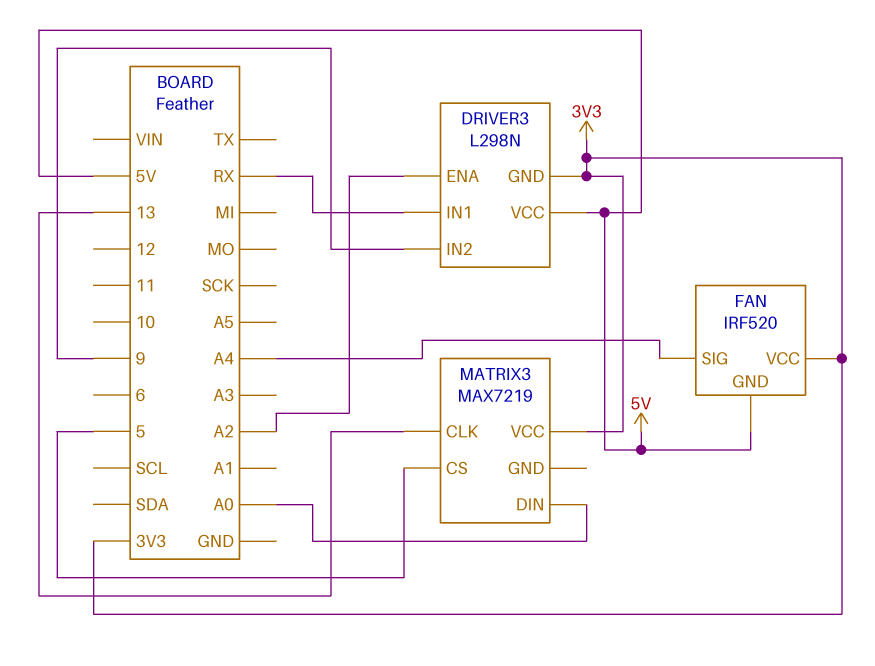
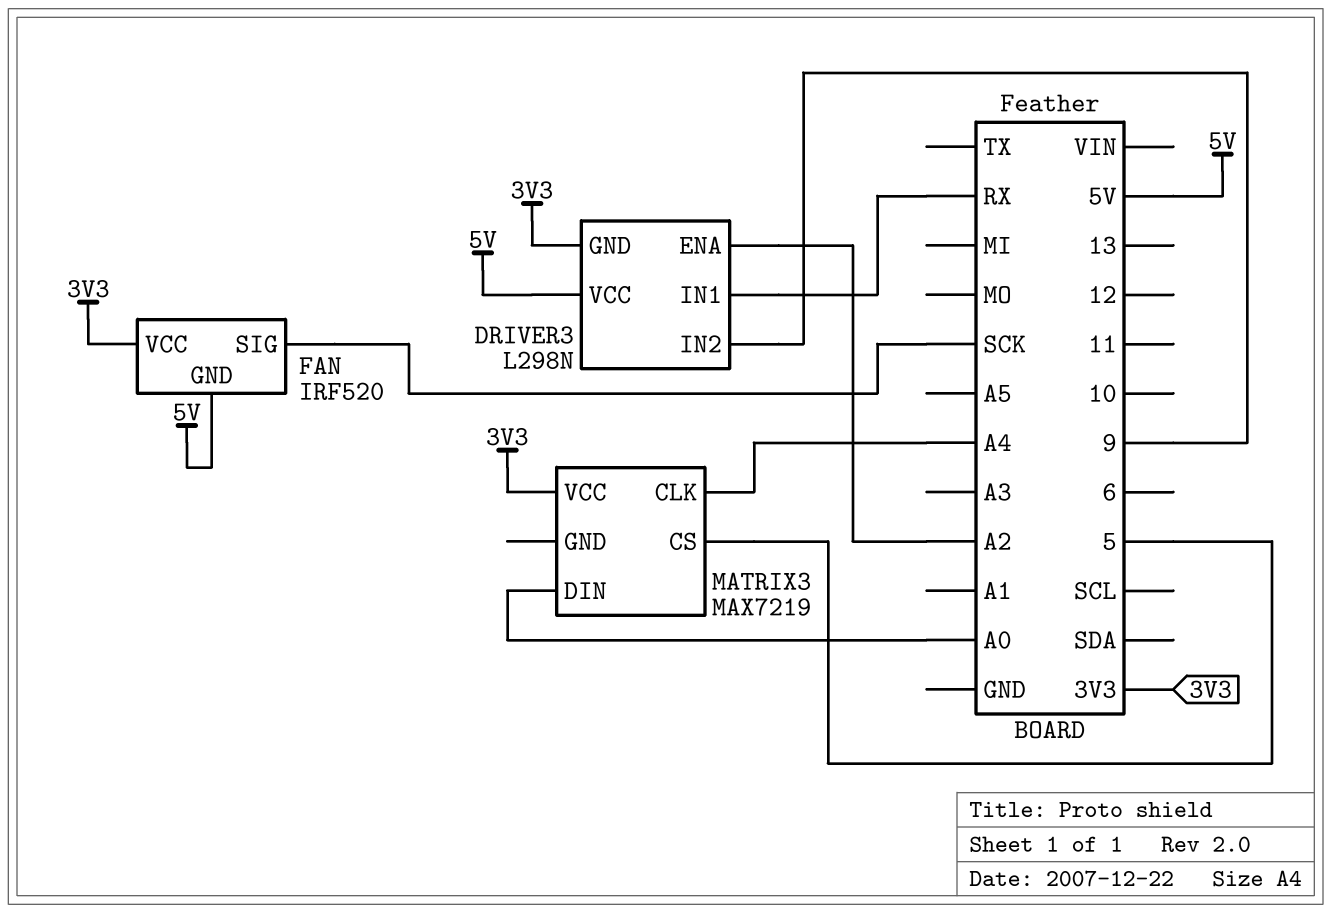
FAN pin SIG: A4 -> SCK
MATRIX3 pin CLK: 13 -> A4

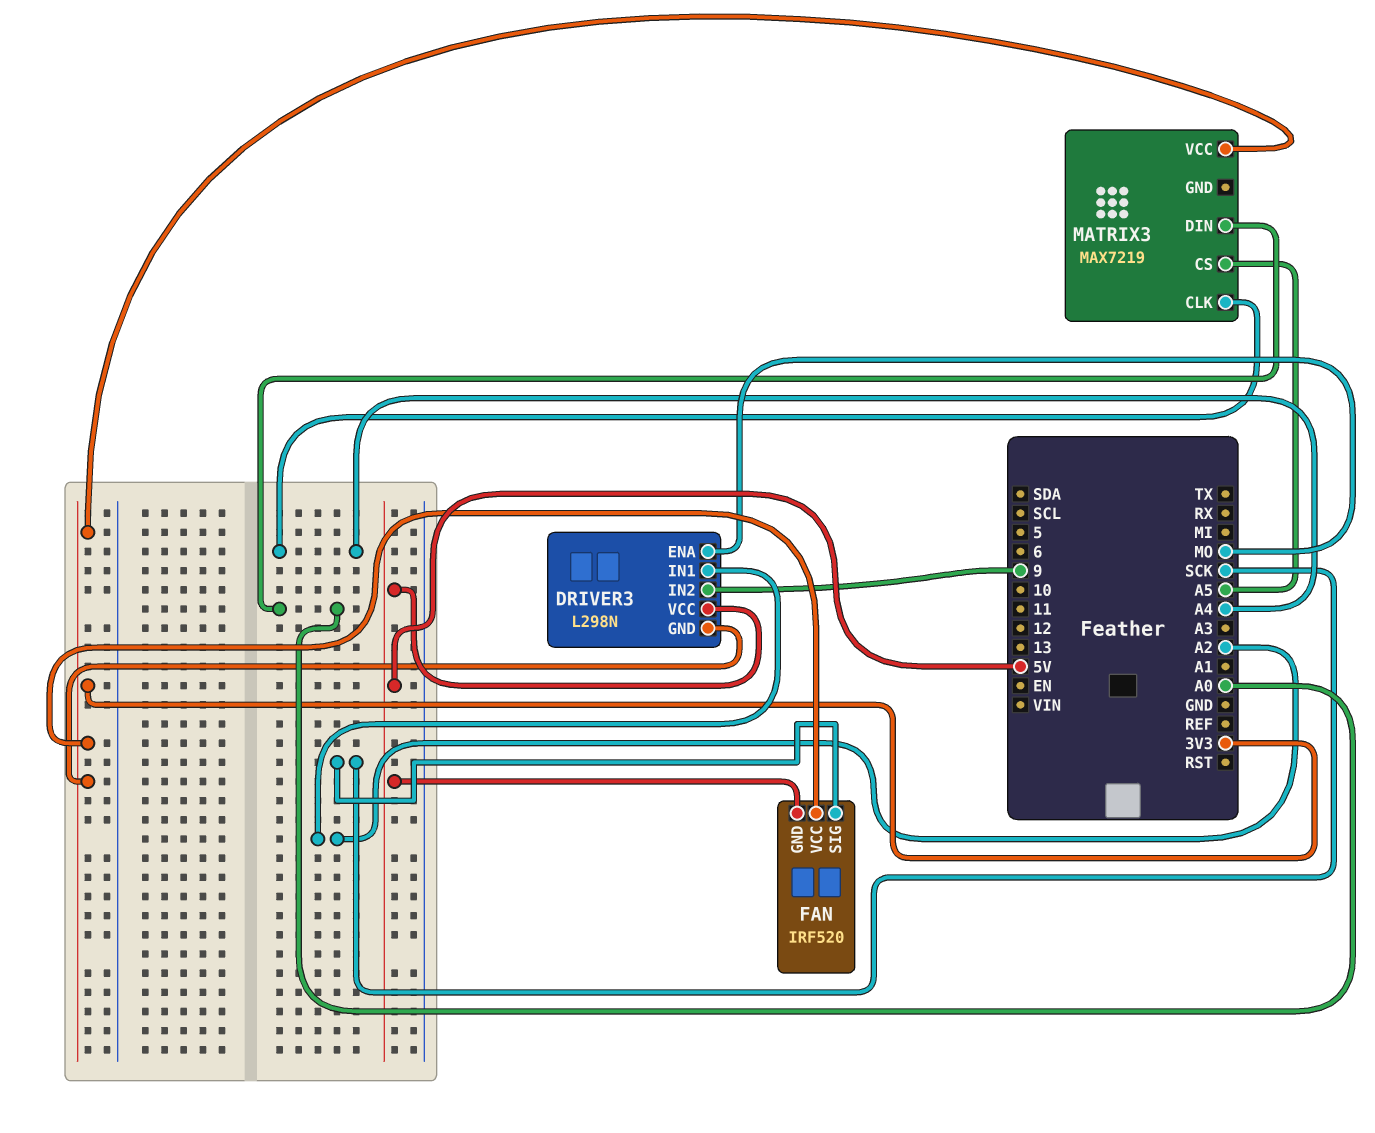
DRIVER3 pin ENA: A2 -> MO
DRIVER3 pin IN1: RX -> A2
MATRIX3 pin CS: 5 -> A5

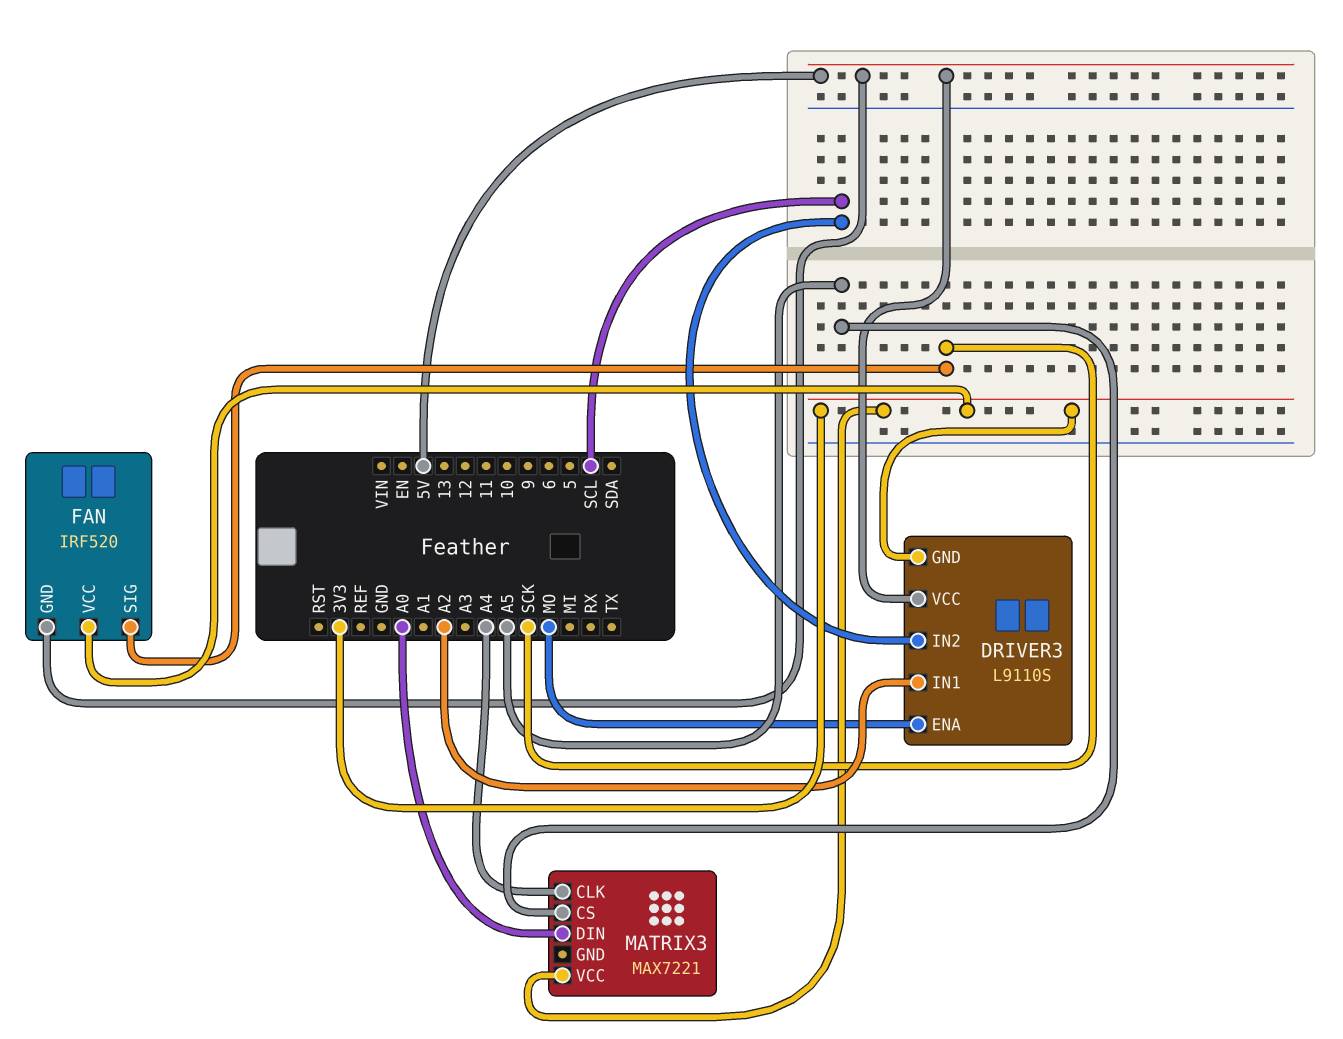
DRIVER3: L298N -> L9110S
DRIVER3 pin IN2: 9 -> SCL
MATRIX3: MAX7219 -> MAX7221

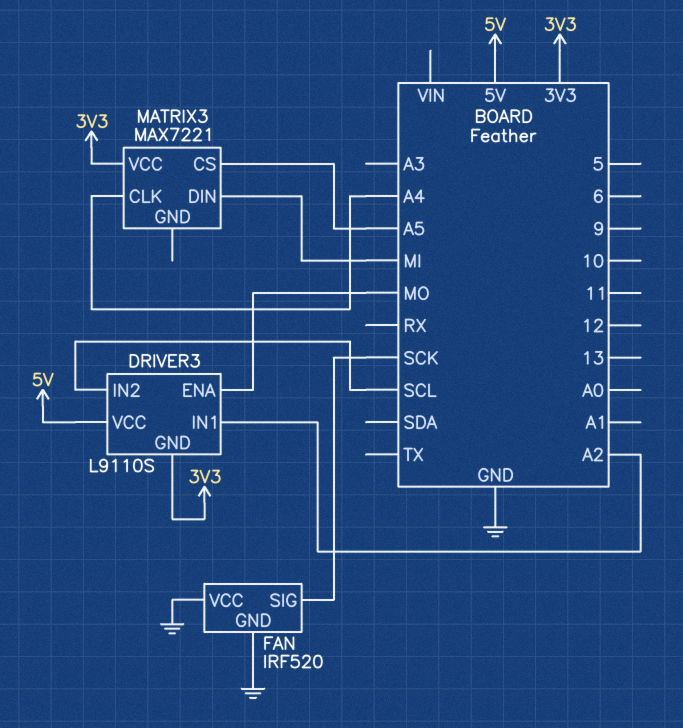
FAN pin GND: 5V -> GND
FAN pin VCC: 3V3 -> GND
MATRIX3 pin DIN: A0 -> MI

